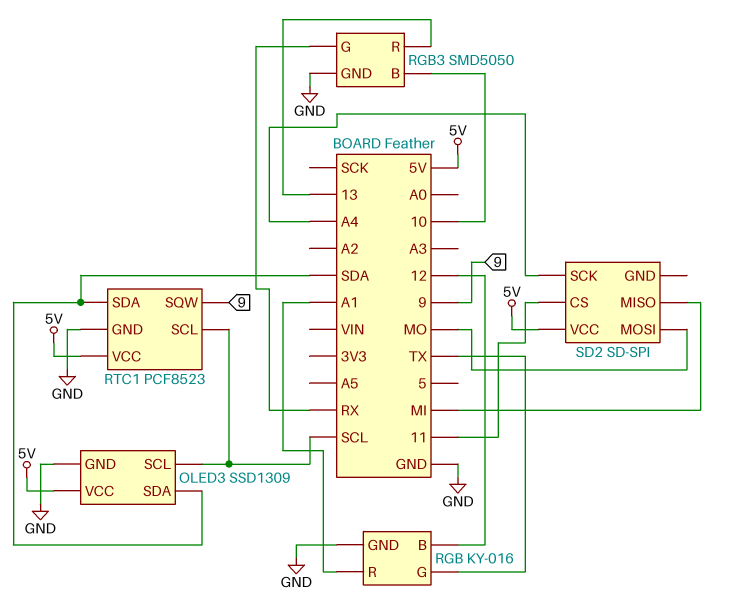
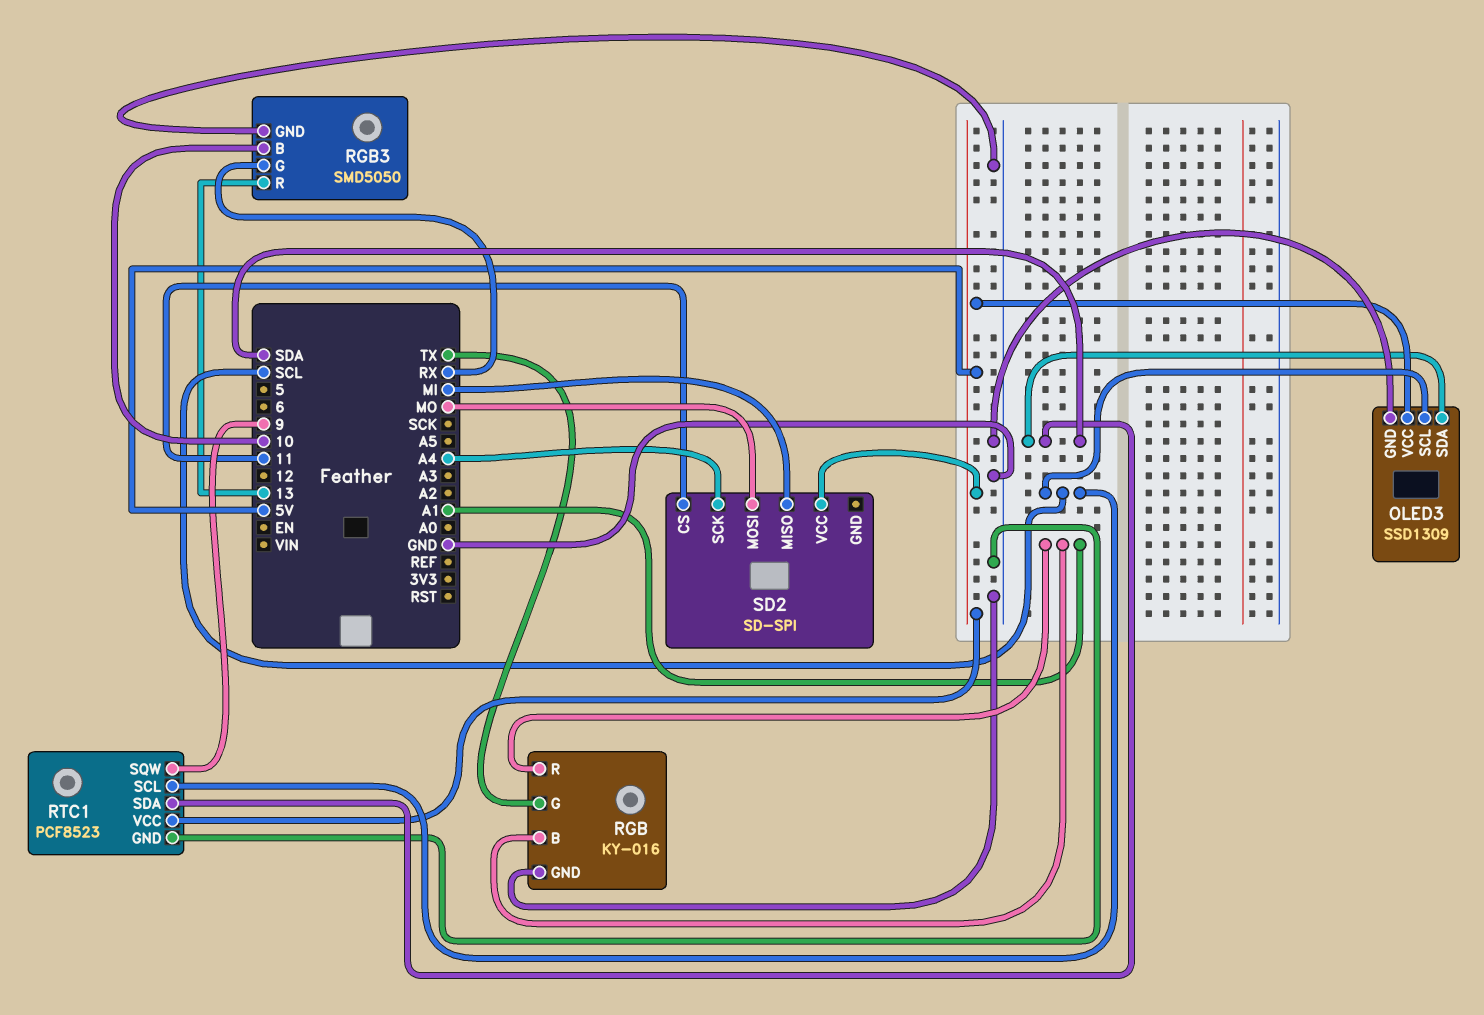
RGB pin B: 12 -> A1

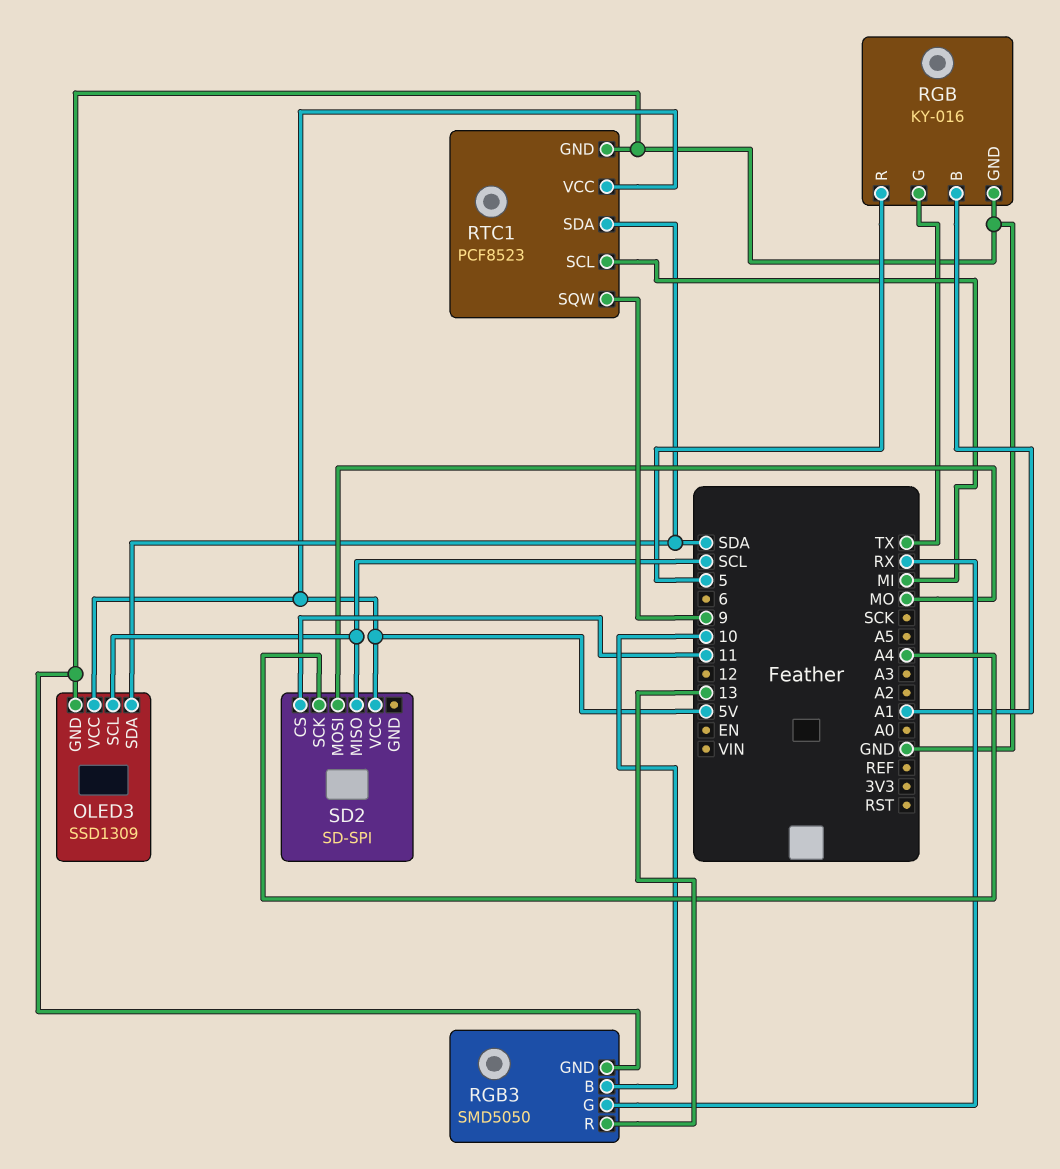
RGB pin R: A1 -> 5
RTC1 pin SCL: SCL -> MI
SD2 pin MISO: MI -> SCL

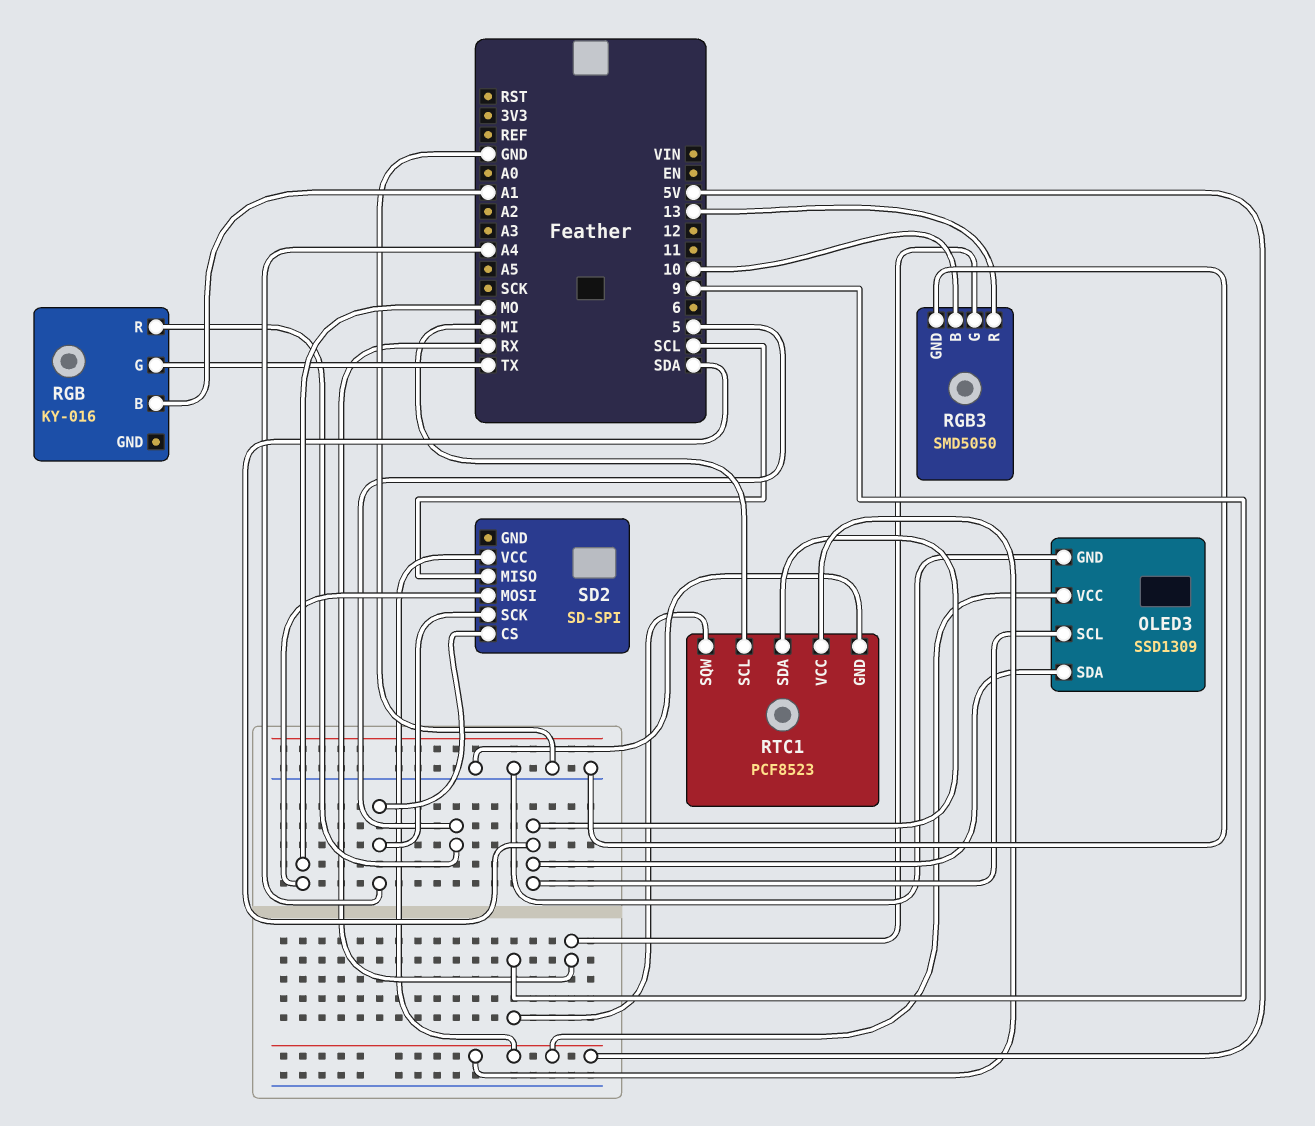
OLED3 pin SCL: SCL -> SDA
RGB pin GND: GND -> none
SD2 pin CS: 11 -> A4

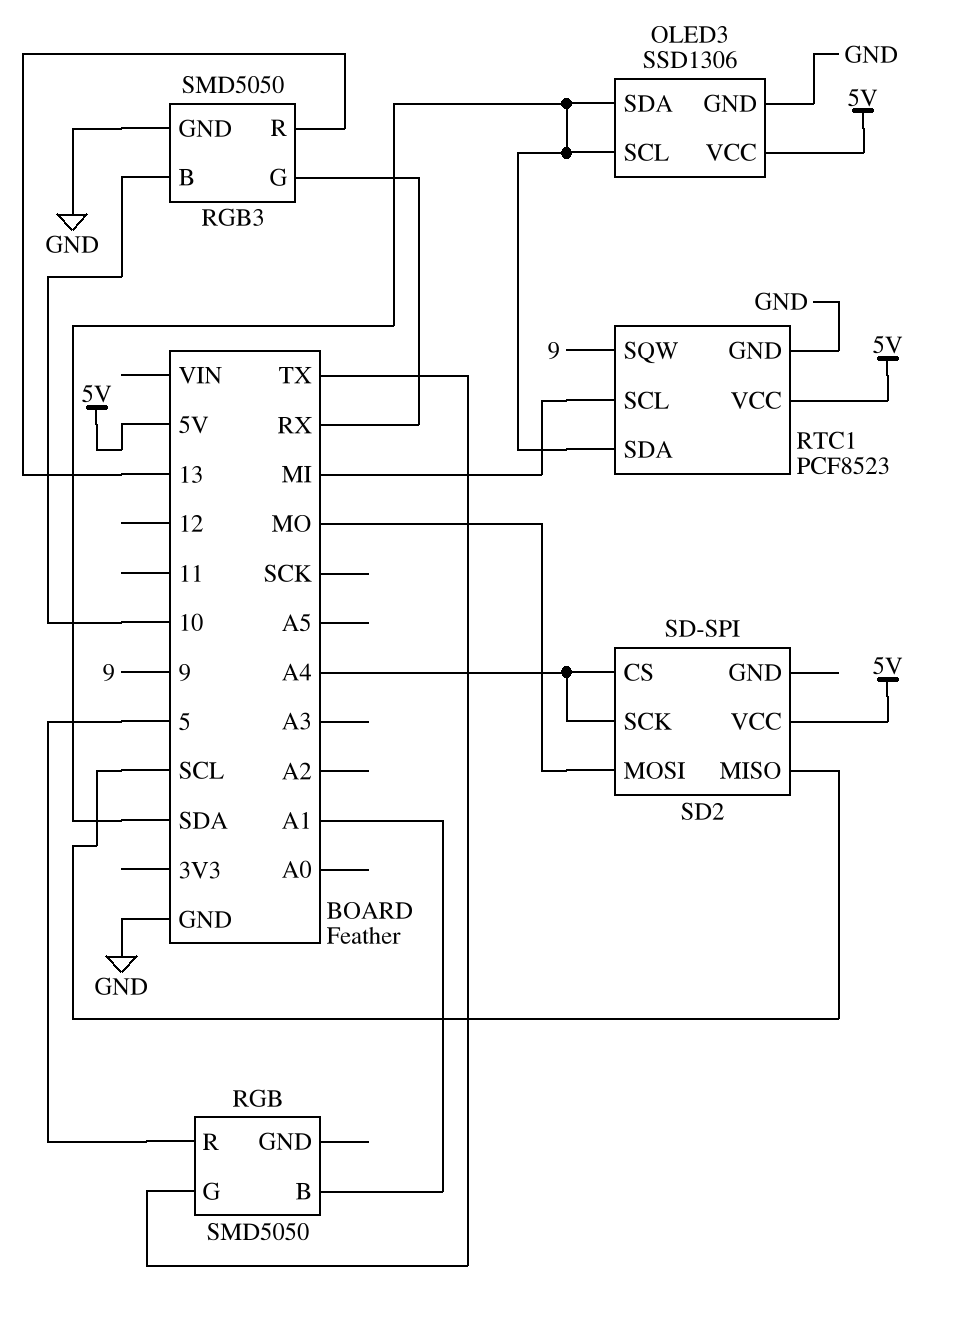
OLED3: SSD1309 -> SSD1306
RGB: KY-016 -> SMD5050

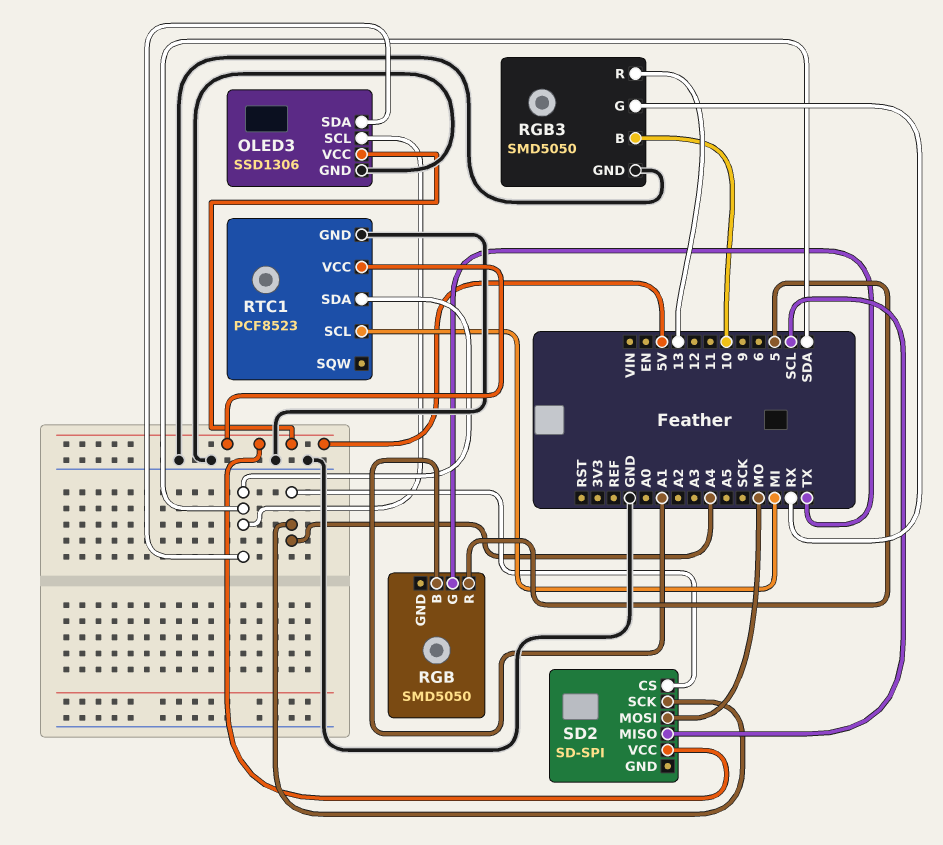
RTC1 pin SQW: 9 -> none

